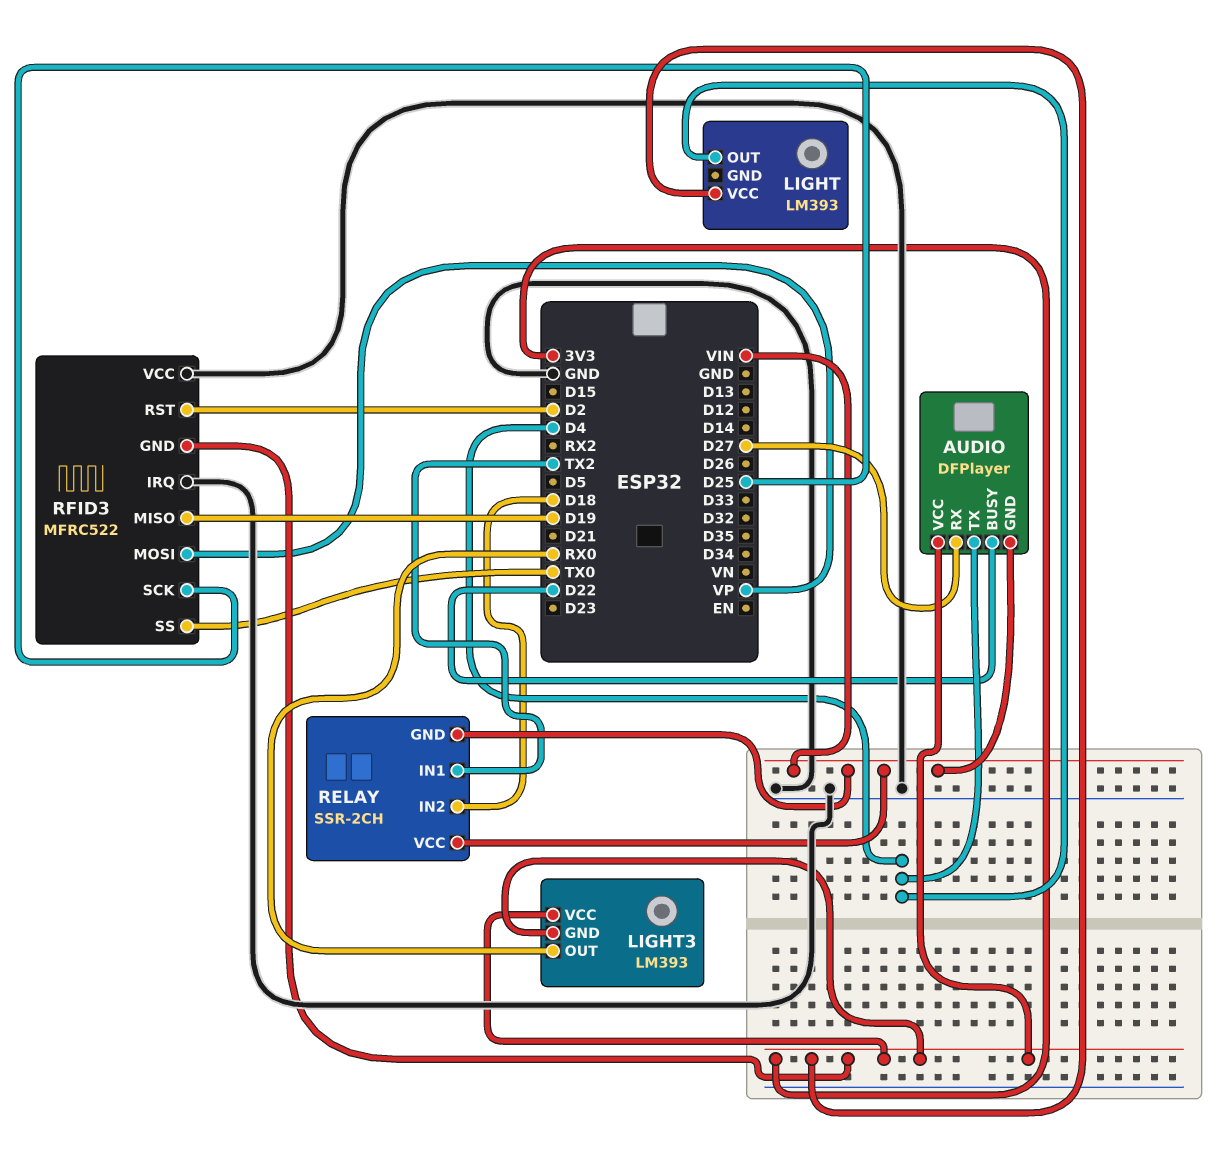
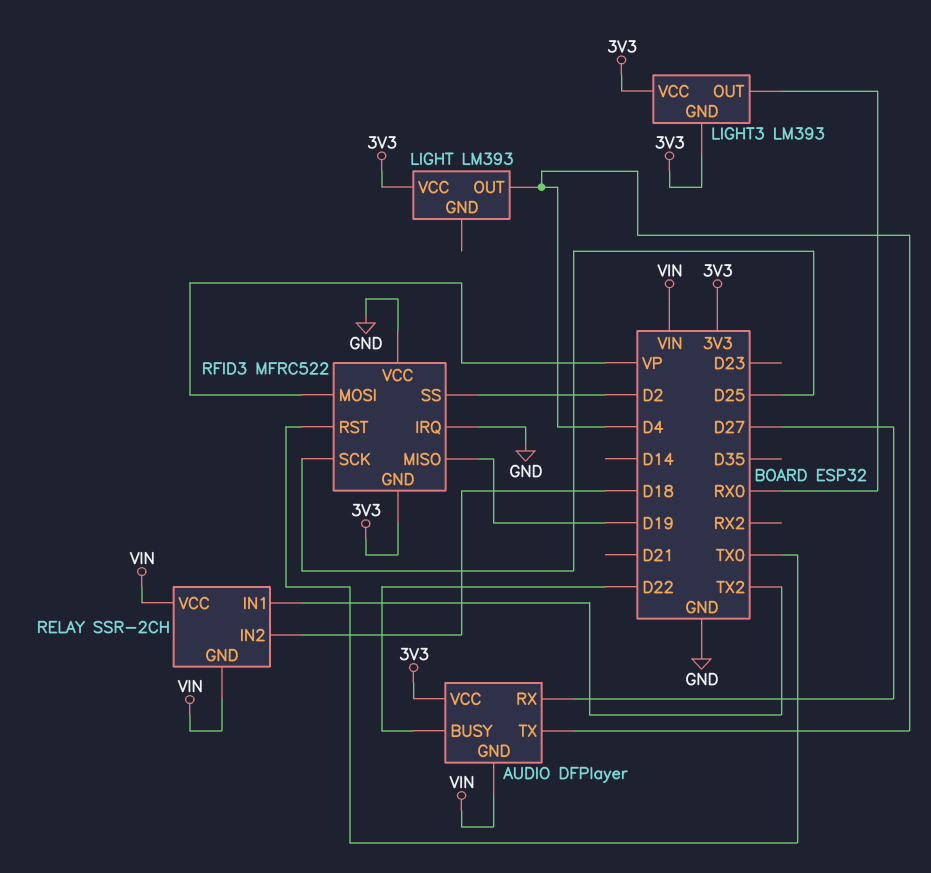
RFID3 pin RST: D2 -> TX0
RFID3 pin SS: TX0 -> D2

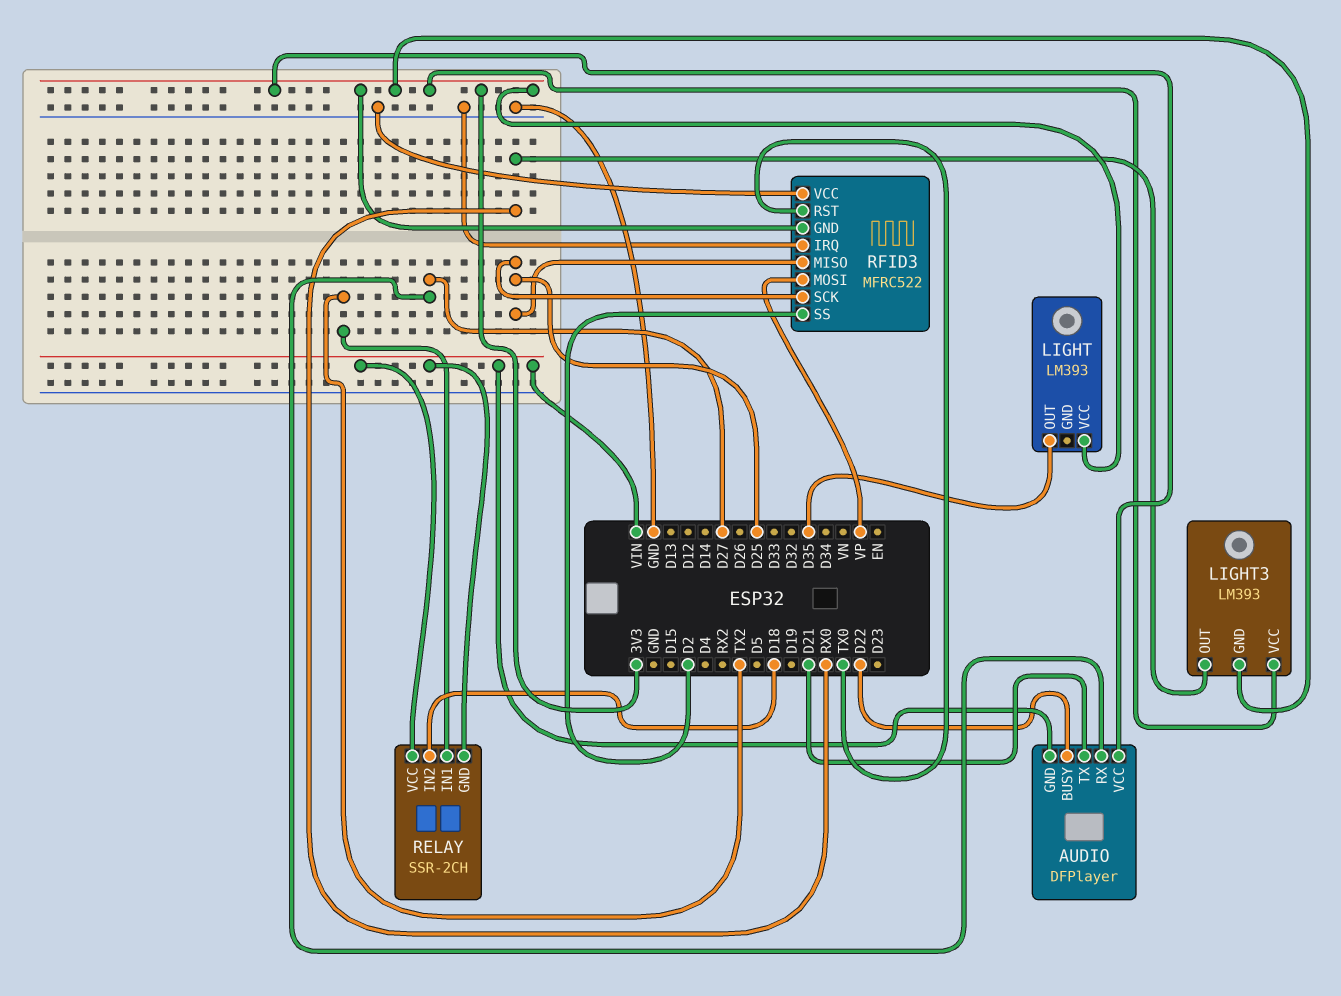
AUDIO pin TX: D4 -> D21
LIGHT pin OUT: D4 -> D35
RFID3 pin MISO: D19 -> D25

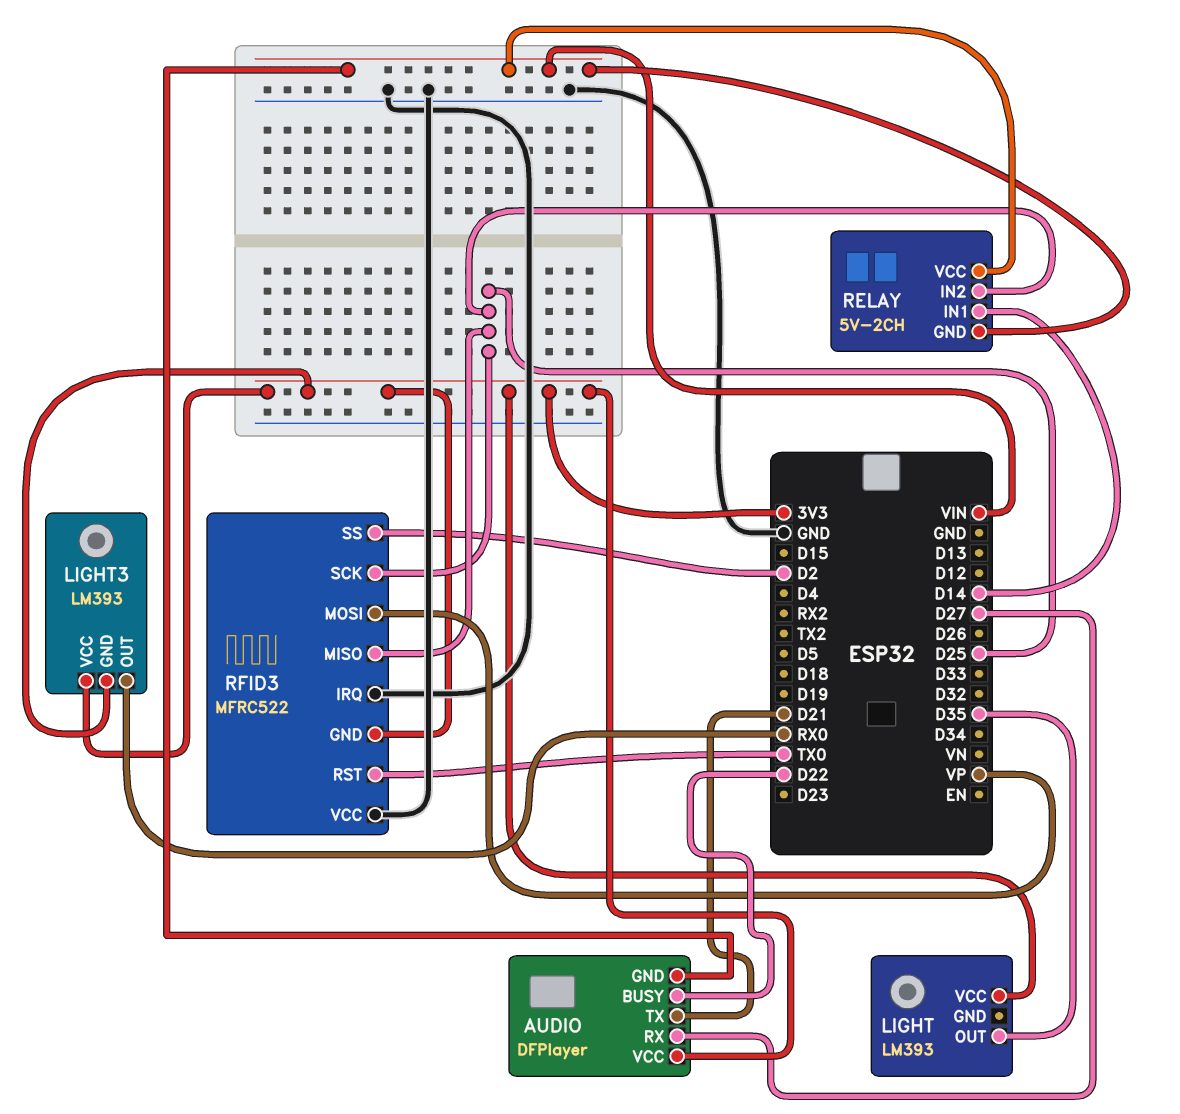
RELAY: SSR-2CH -> 5V-2CH
RELAY pin IN1: TX2 -> D14
RELAY pin IN2: D18 -> D25

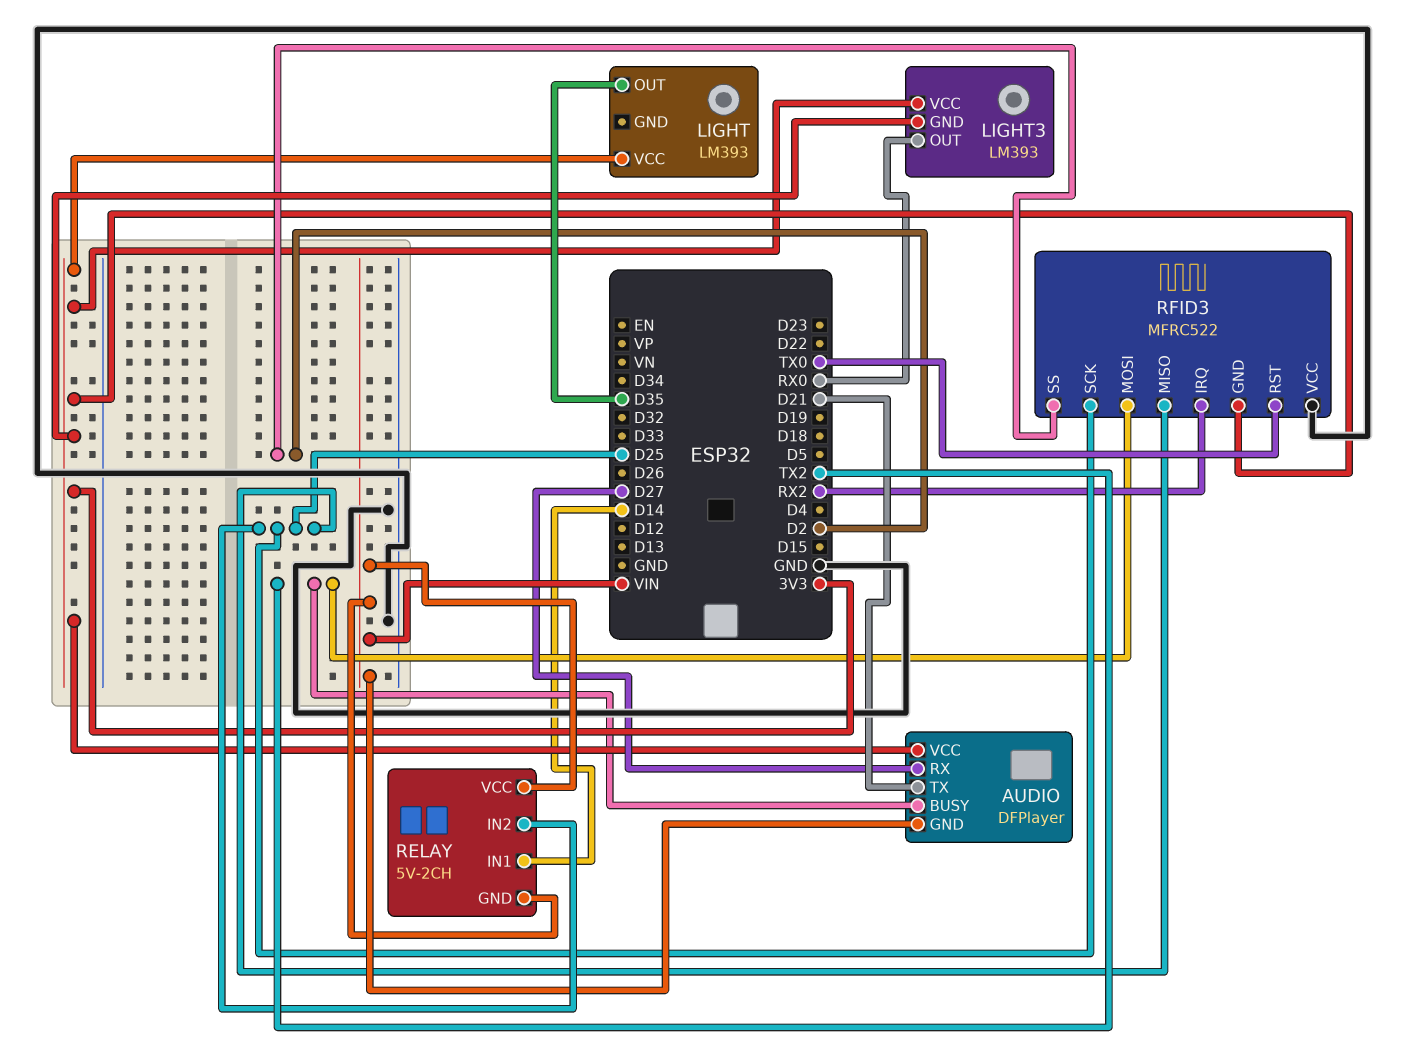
AUDIO pin BUSY: D22 -> TX2
RFID3 pin IRQ: GND -> RX2
RFID3 pin MOSI: VP -> TX2

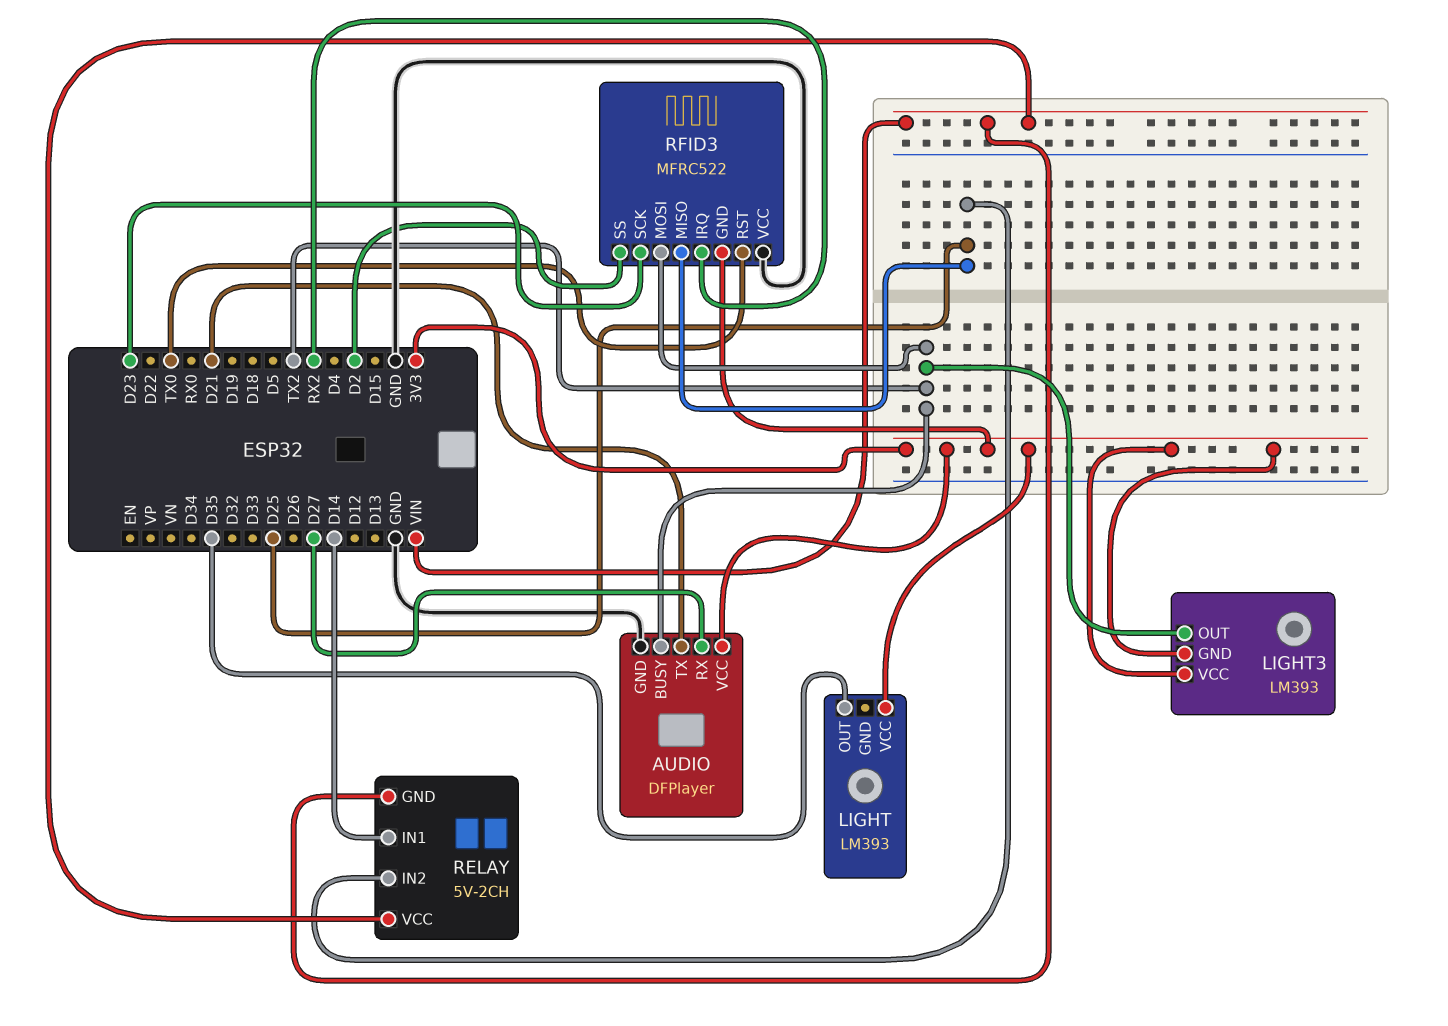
AUDIO pin GND: VIN -> GND
LIGHT3 pin OUT: RX0 -> TX2
RFID3 pin SCK: D25 -> D23

